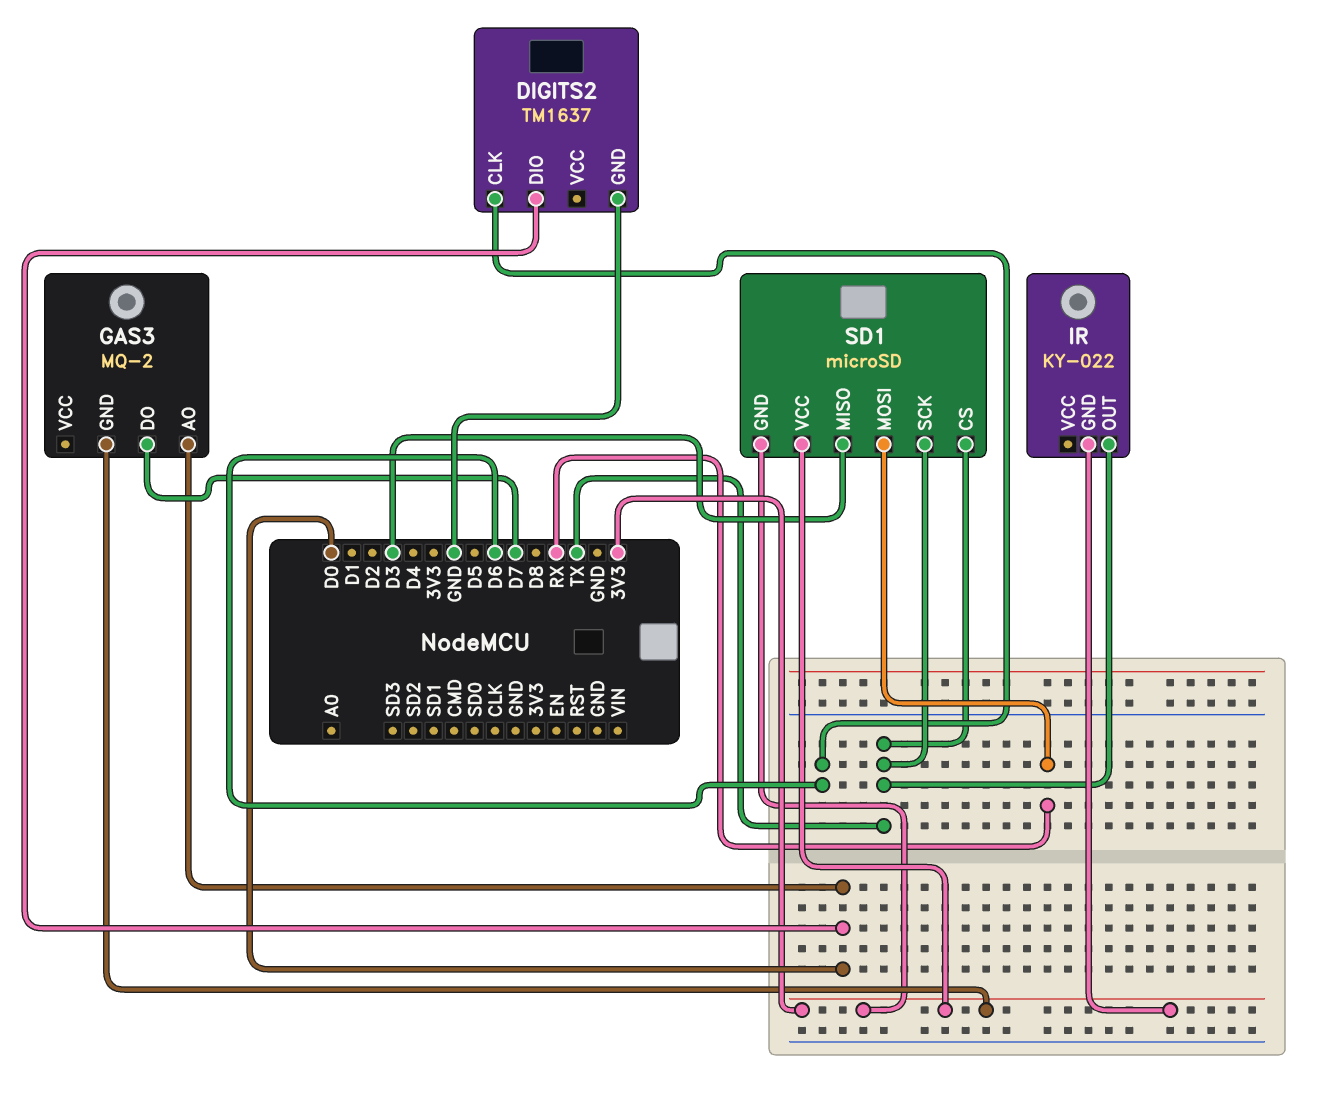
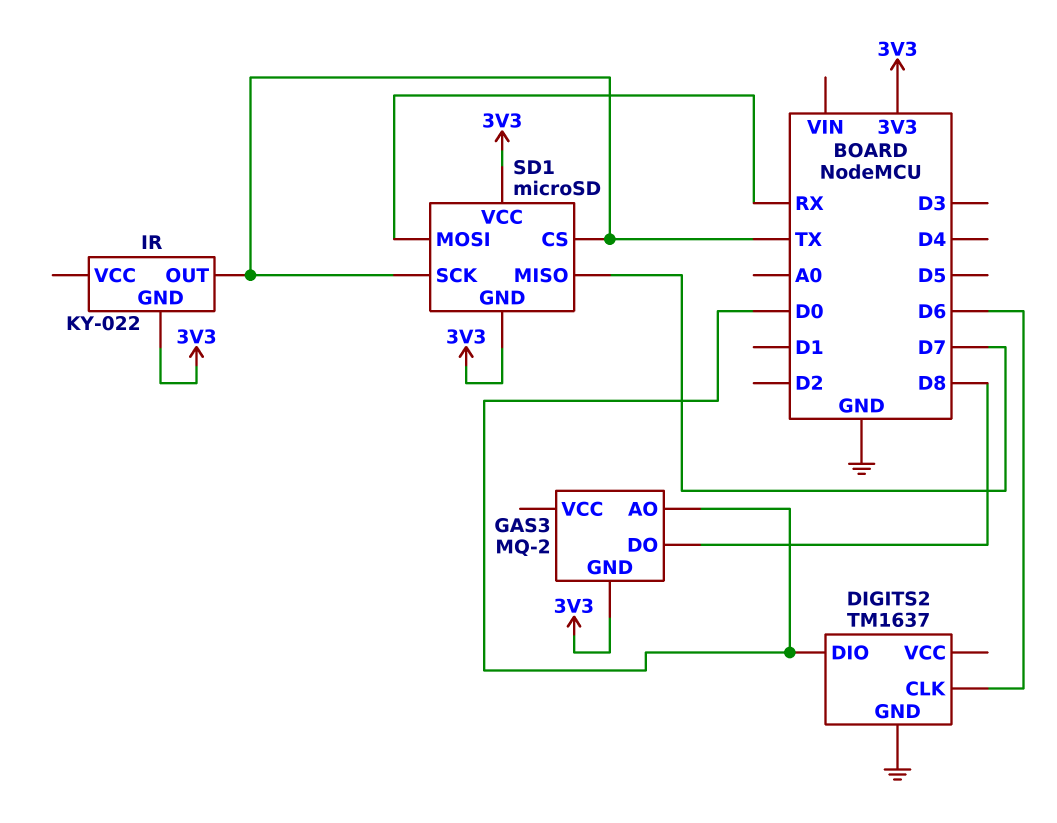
GAS3 pin DO: D7 -> D8
SD1 pin MISO: D3 -> D7

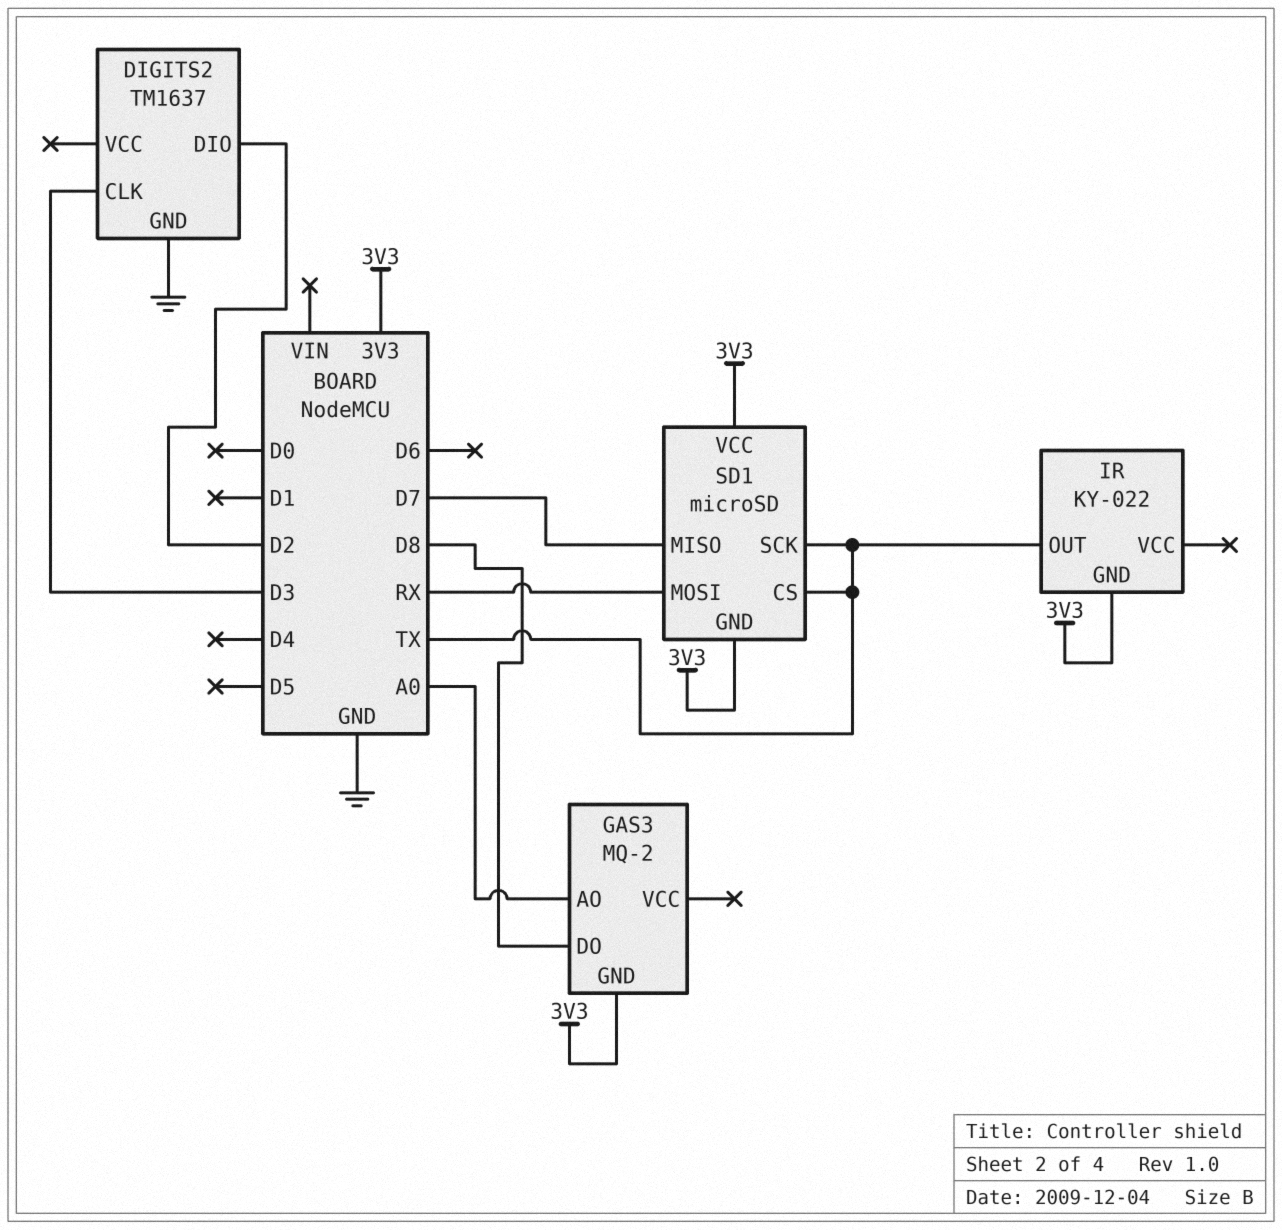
DIGITS2 pin CLK: D6 -> D3
DIGITS2 pin DIO: D0 -> D2
GAS3 pin AO: D0 -> A0

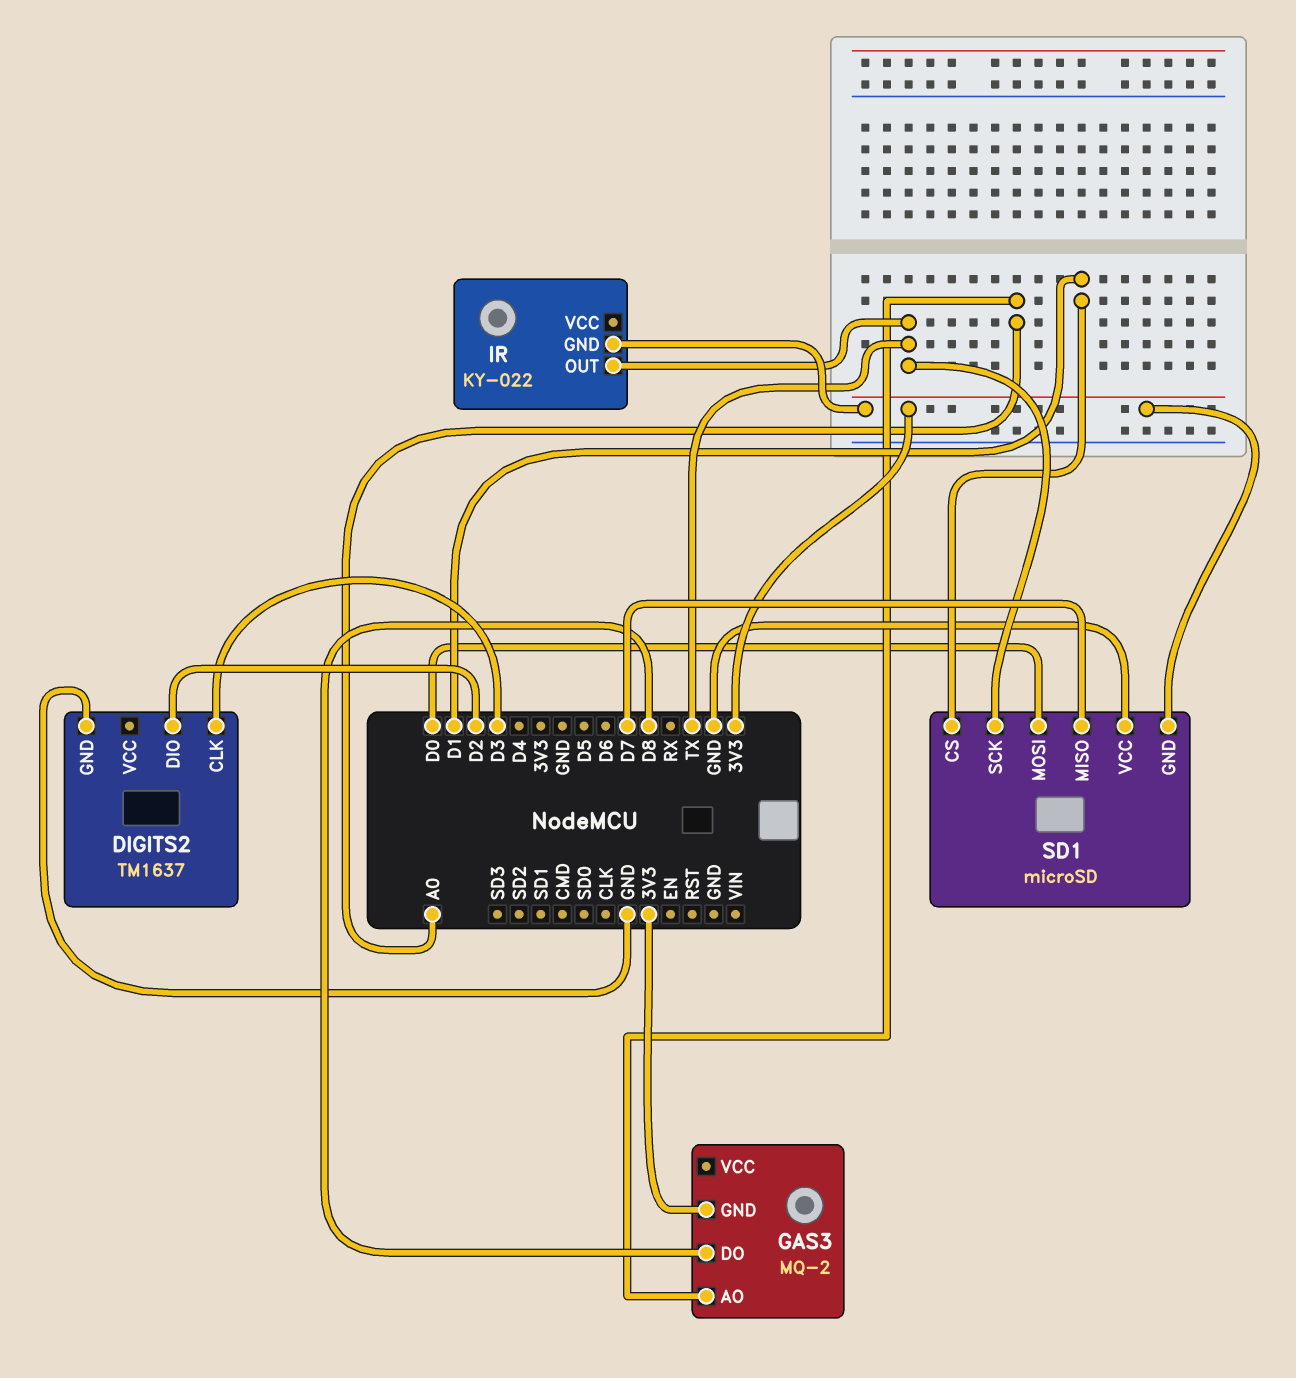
SD1 pin CS: TX -> D1
SD1 pin MOSI: RX -> D0
SD1 pin VCC: 3V3 -> GND

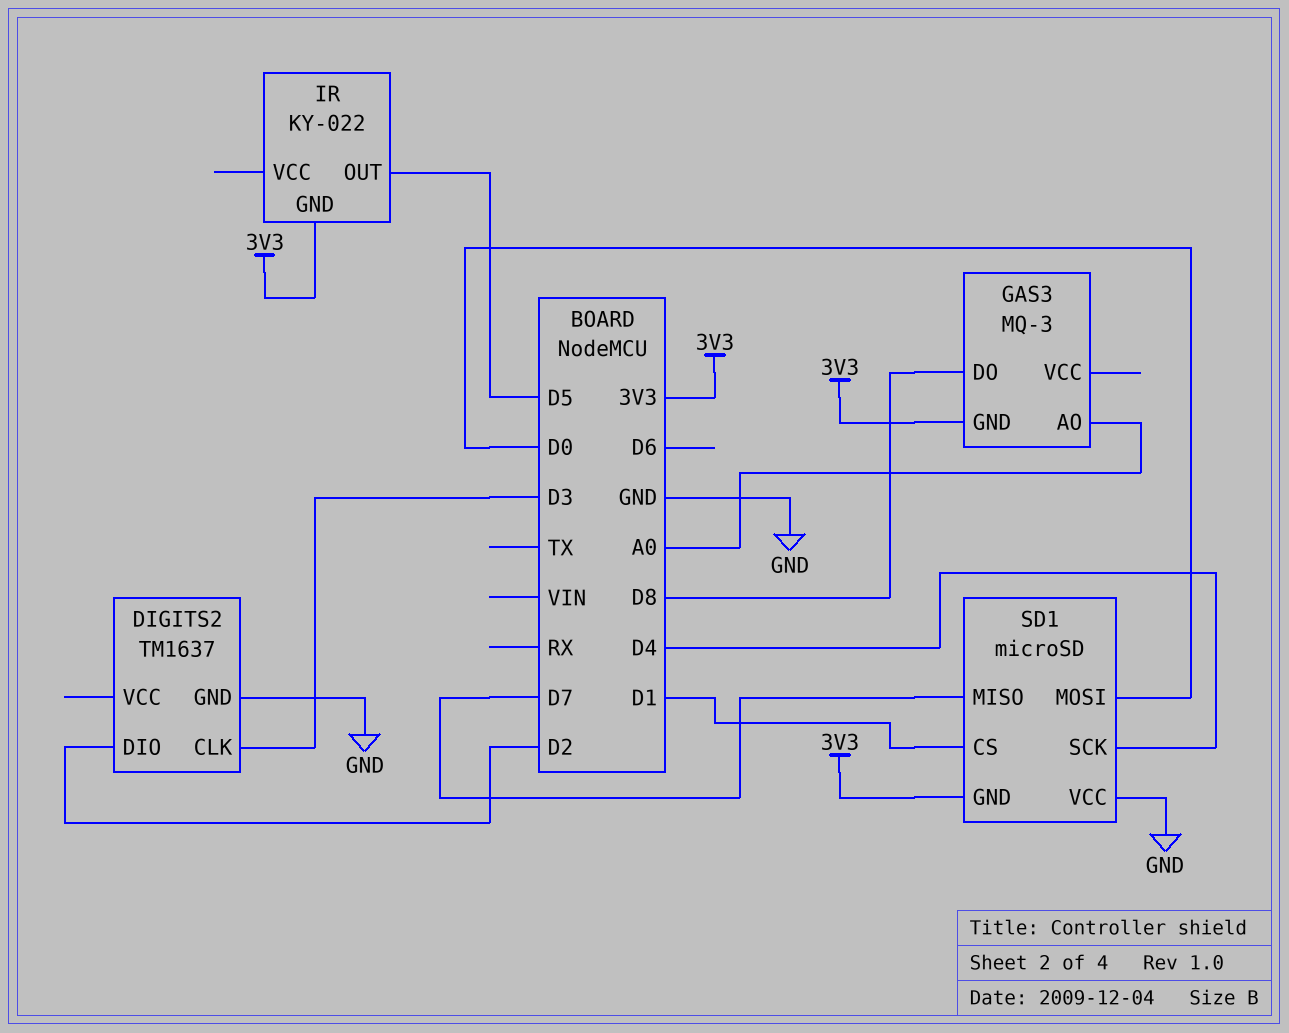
GAS3: MQ-2 -> MQ-3
IR pin OUT: TX -> D5
SD1 pin SCK: TX -> D4

